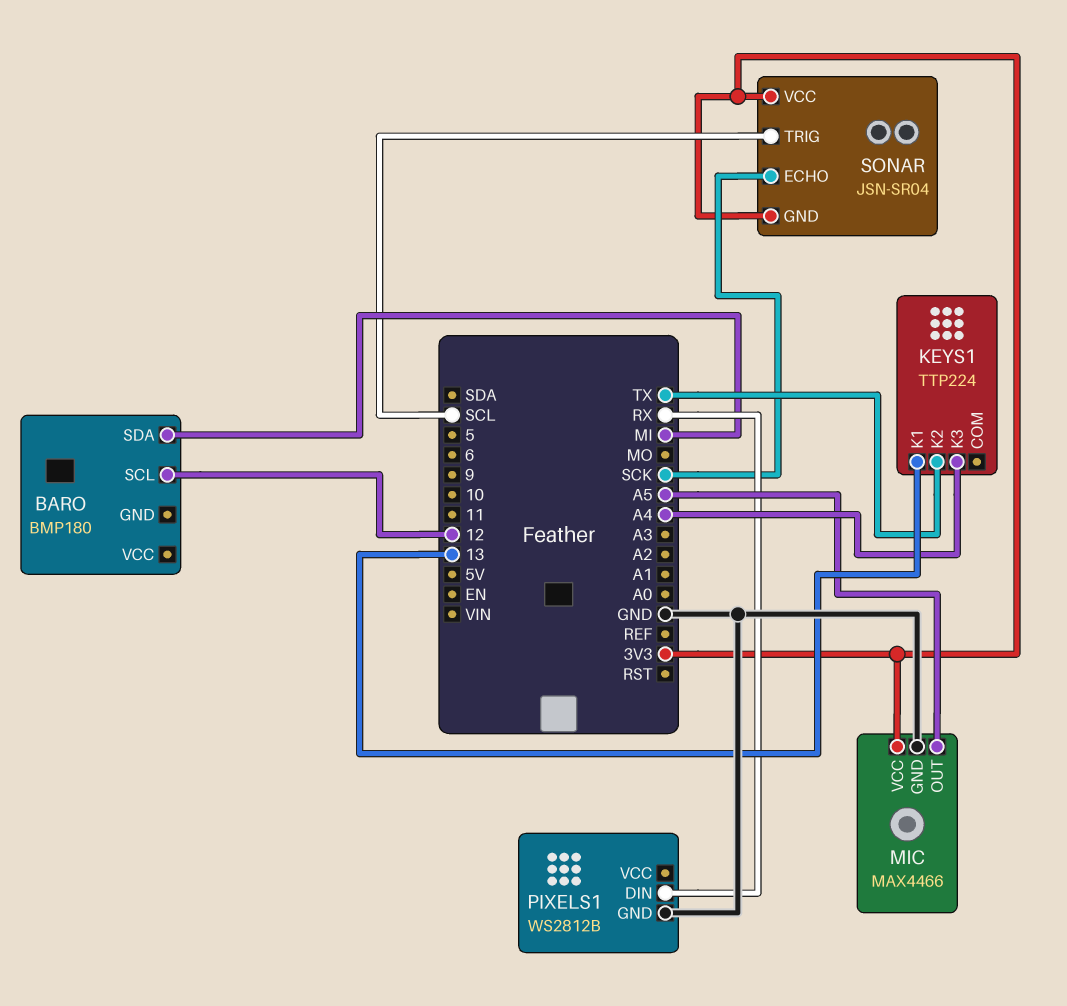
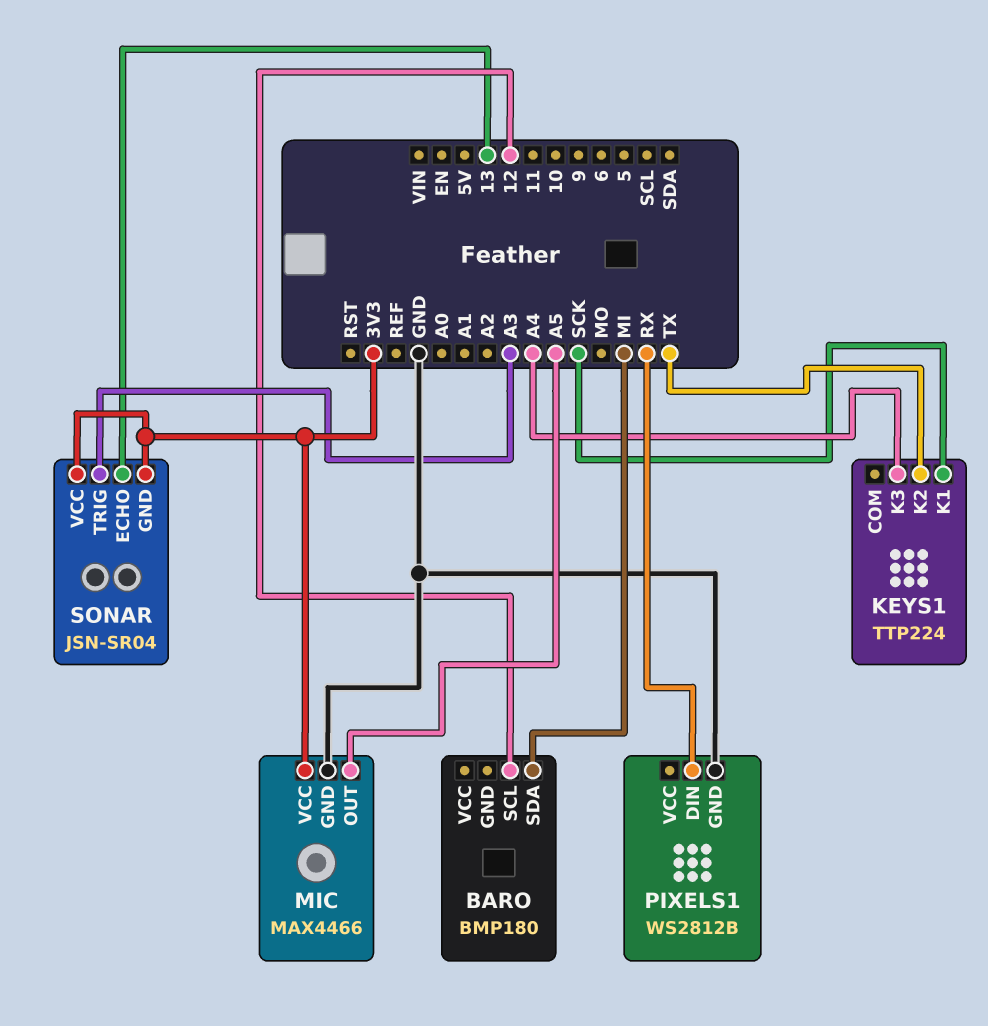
KEYS1 pin K1: 13 -> SCK
SONAR pin ECHO: SCK -> 13
SONAR pin TRIG: SCL -> A3

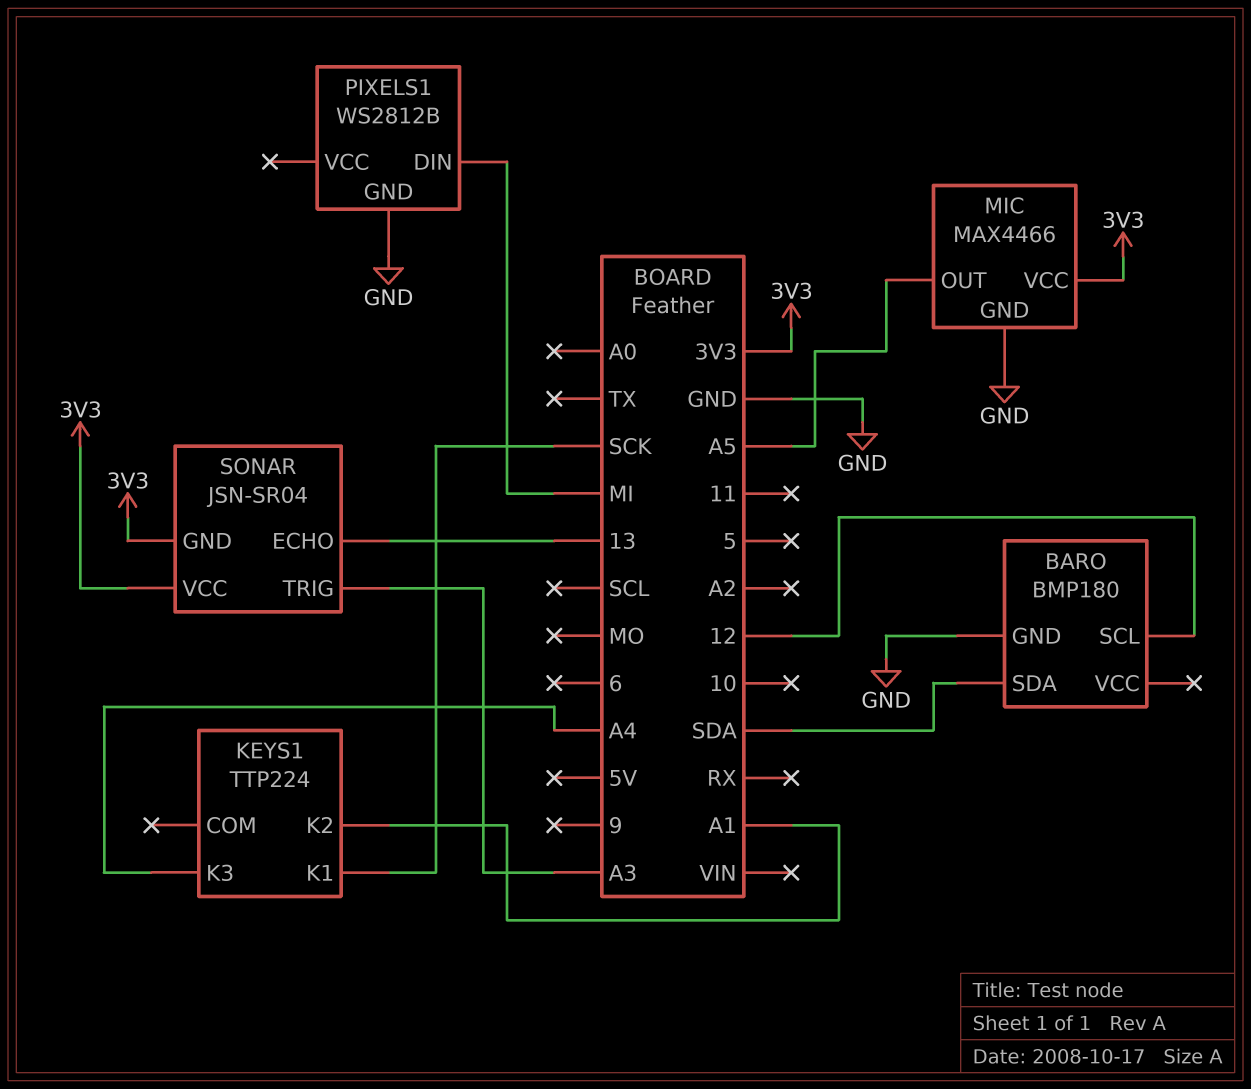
BARO pin GND: none -> GND
BARO pin SDA: MI -> SDA
KEYS1 pin K2: TX -> A1
PIXELS1 pin DIN: RX -> MI

